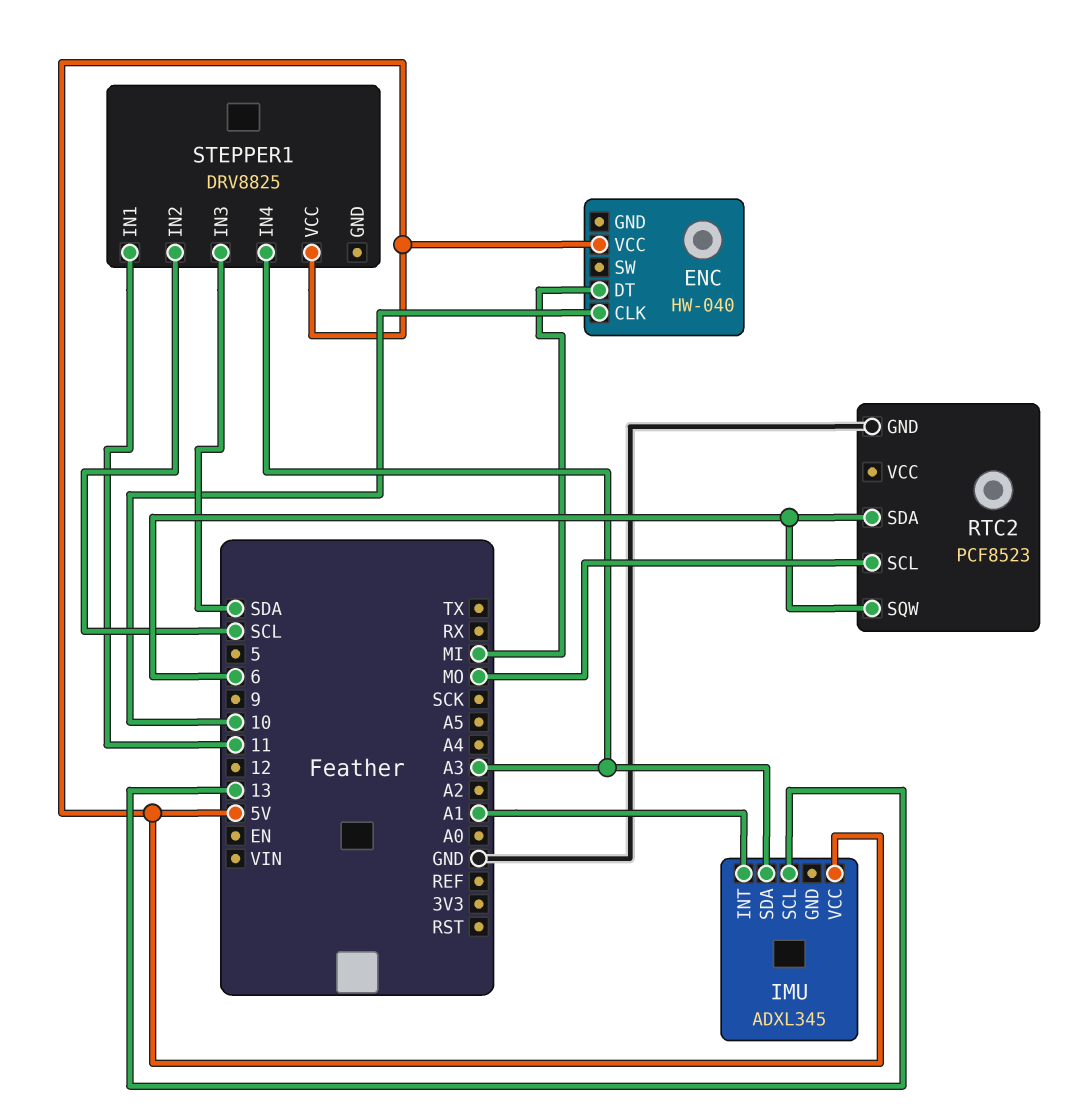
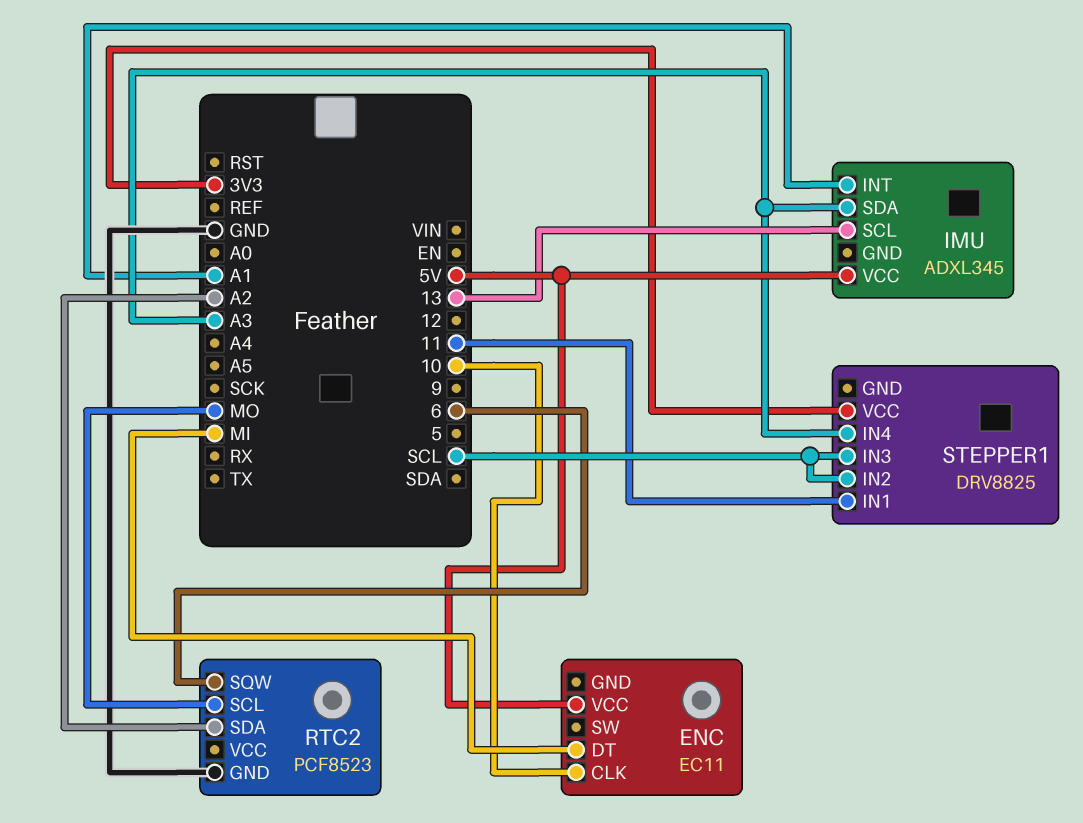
ENC: HW-040 -> EC11
RTC2 pin SDA: 6 -> A2
STEPPER1 pin IN3: SDA -> SCL
STEPPER1 pin VCC: 5V -> 3V3

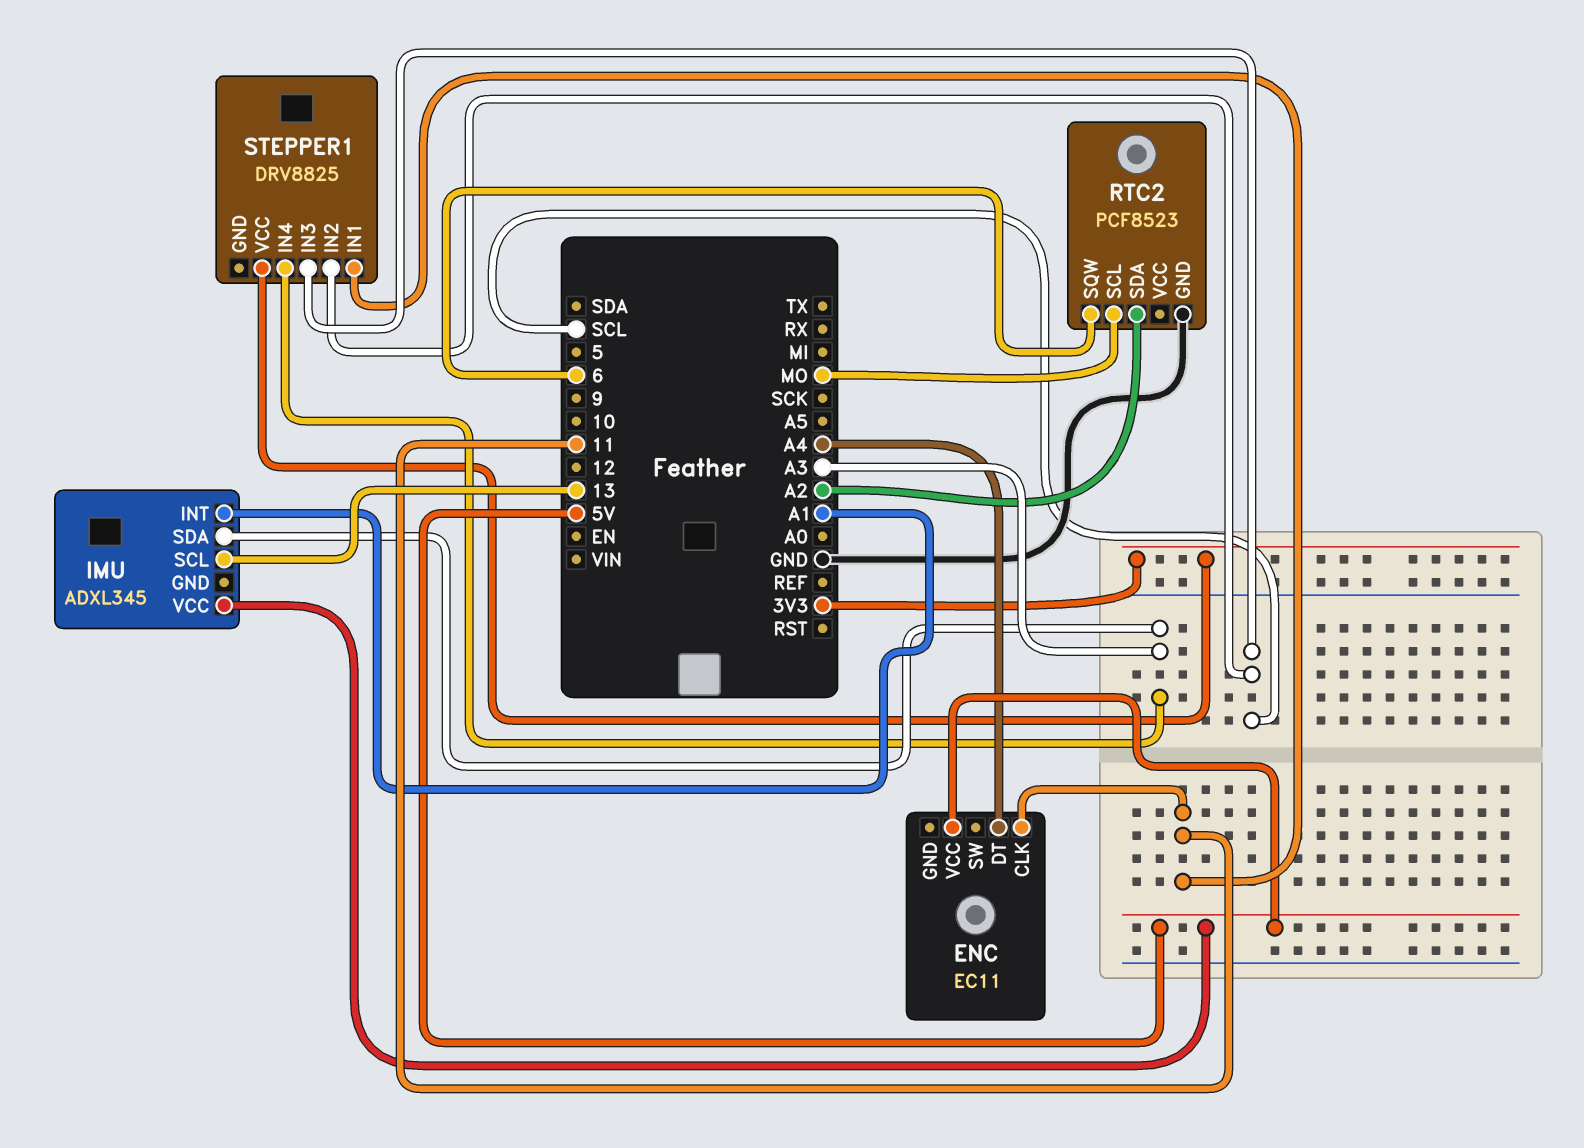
ENC pin CLK: 10 -> 11
ENC pin DT: MI -> A4

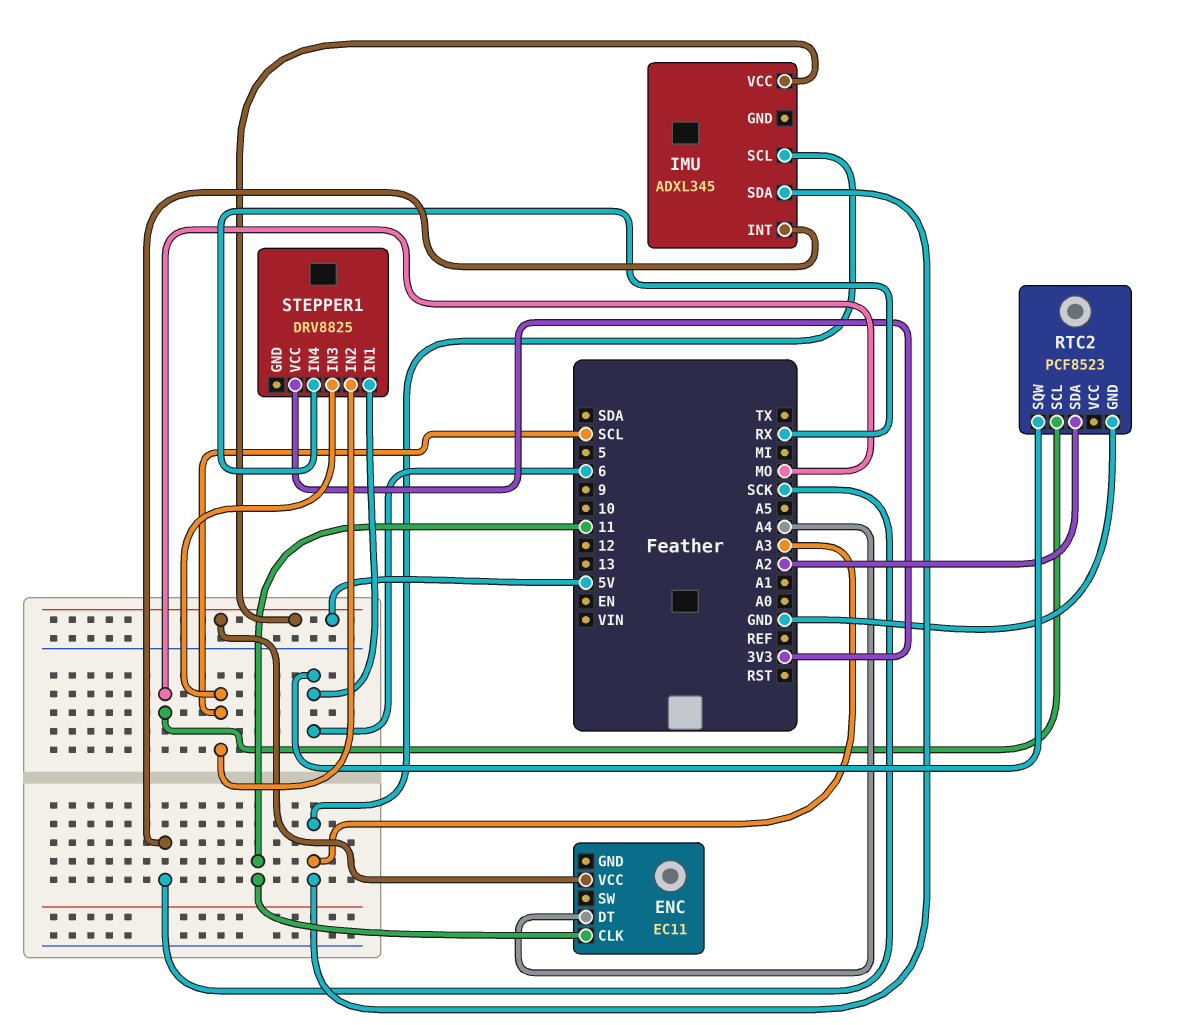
IMU pin INT: A1 -> SCK
IMU pin SCL: 13 -> A3
STEPPER1 pin IN1: 11 -> 6
STEPPER1 pin IN4: A3 -> RX

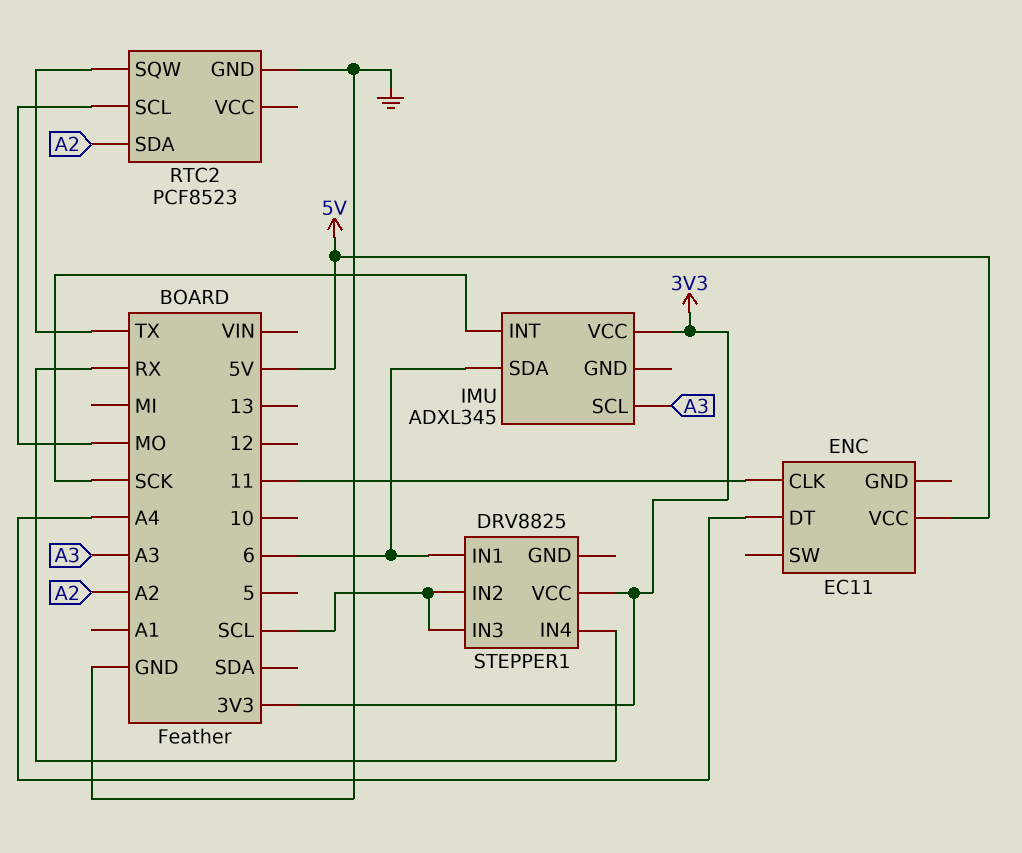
IMU pin SDA: A3 -> 6
IMU pin VCC: 5V -> 3V3
RTC2 pin SQW: 6 -> TX

